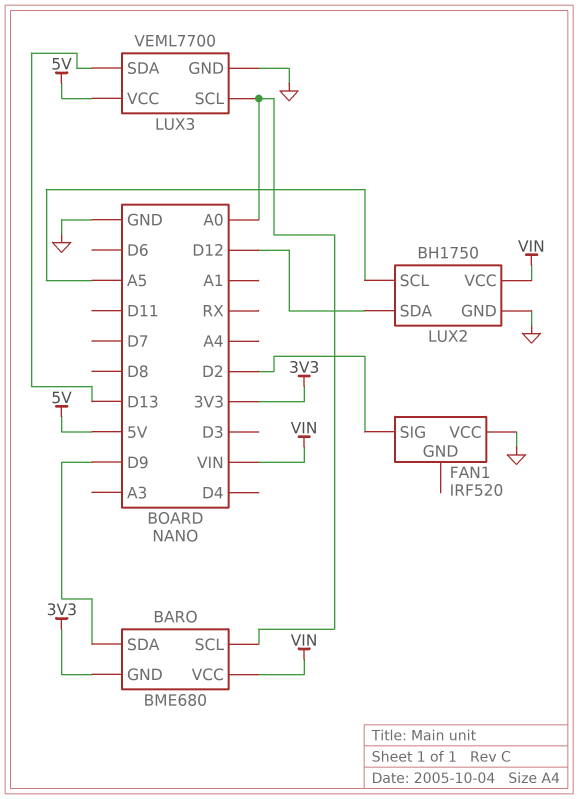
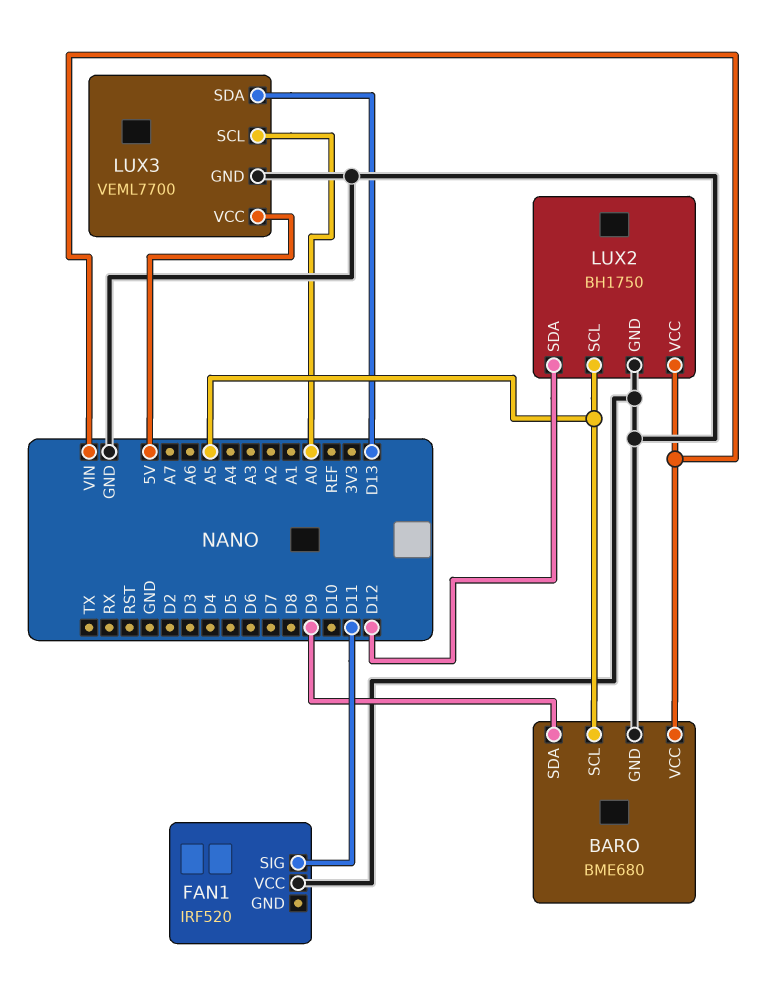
BARO pin GND: 3V3 -> GND
BARO pin SCL: A0 -> A5
FAN1 pin SIG: D2 -> D11

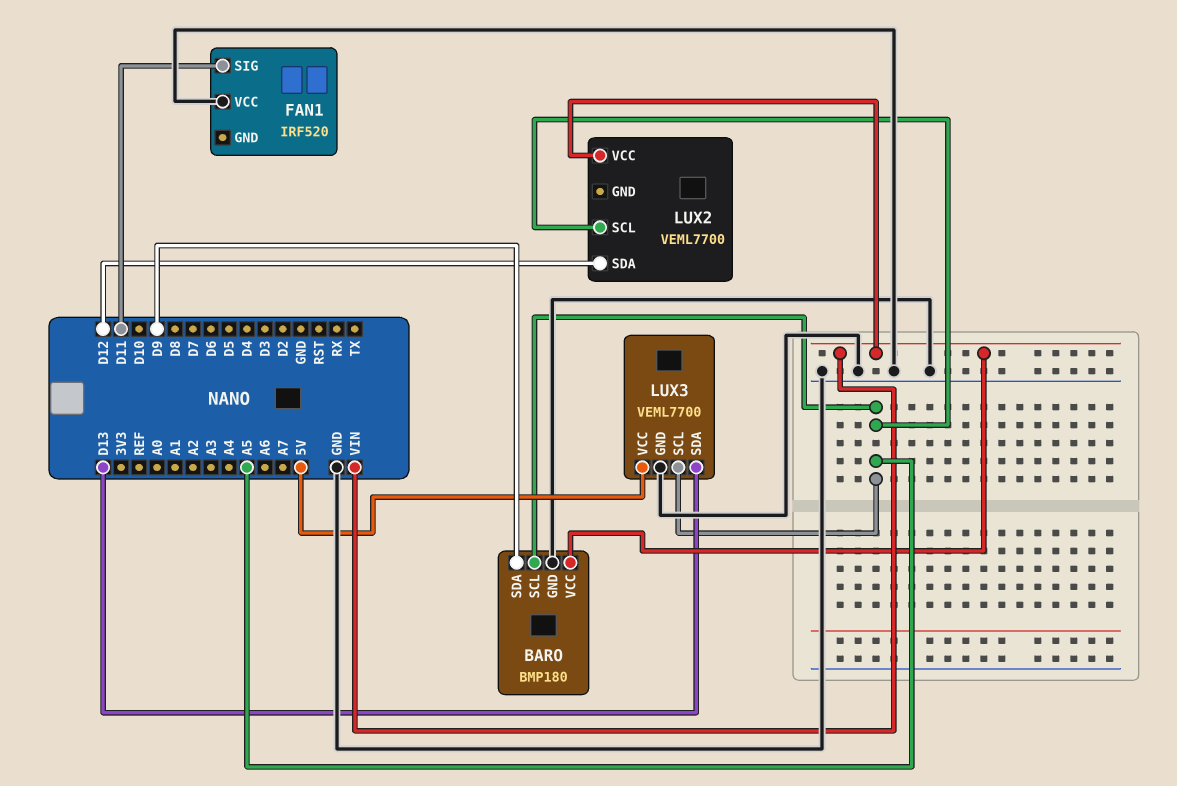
BARO: BME680 -> BMP180
LUX2: BH1750 -> VEML7700
LUX2 pin GND: GND -> none
LUX3 pin SCL: A0 -> A5

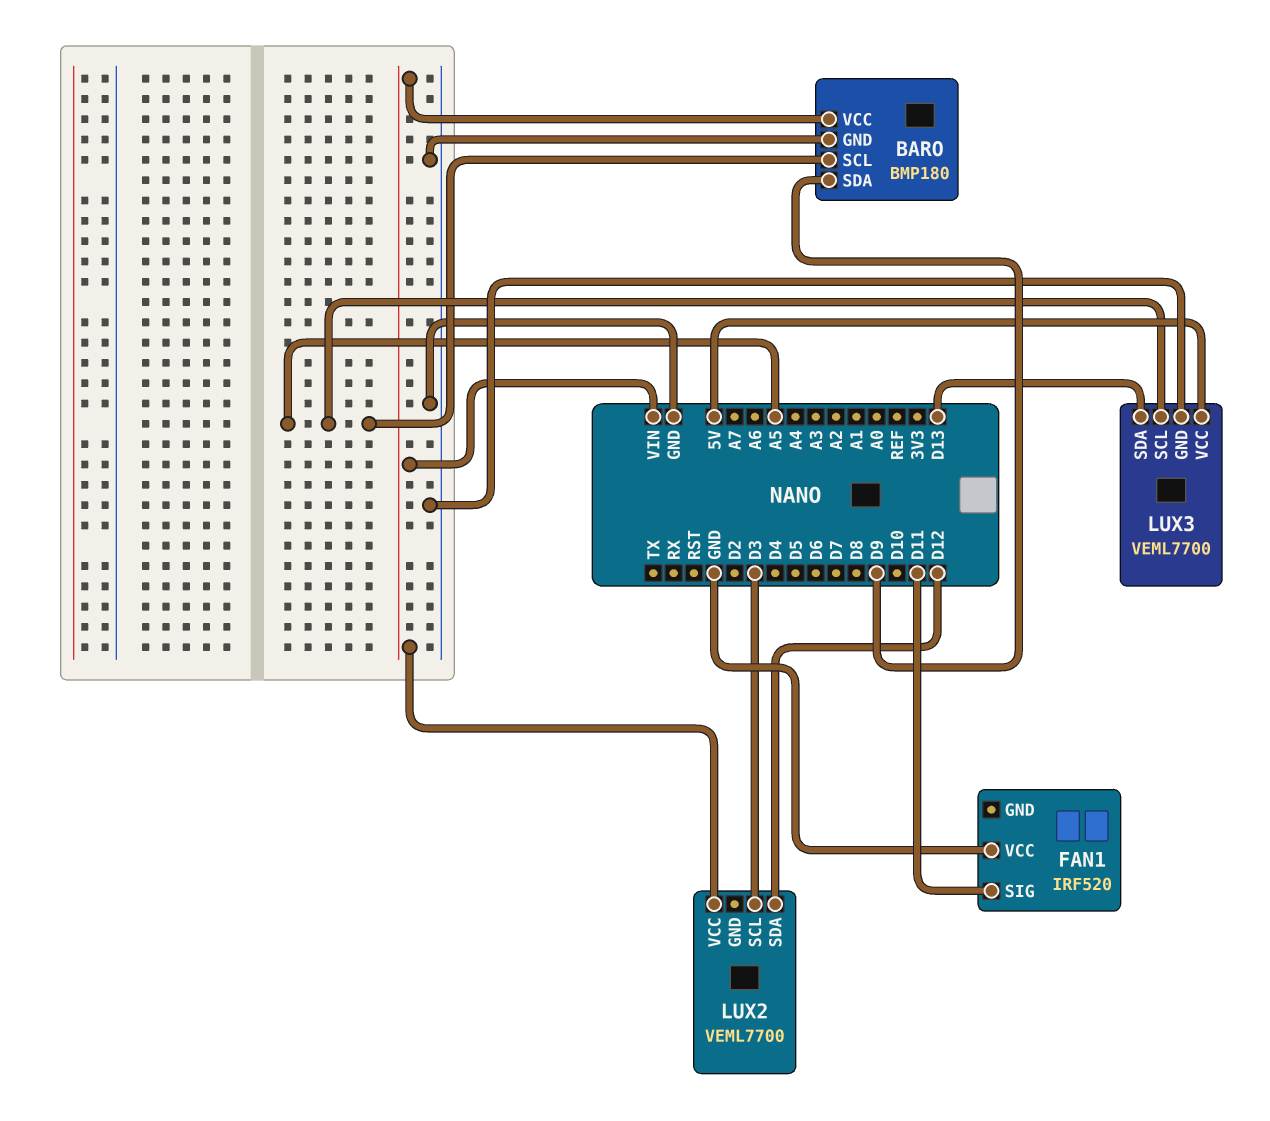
LUX2 pin SCL: A5 -> D3

